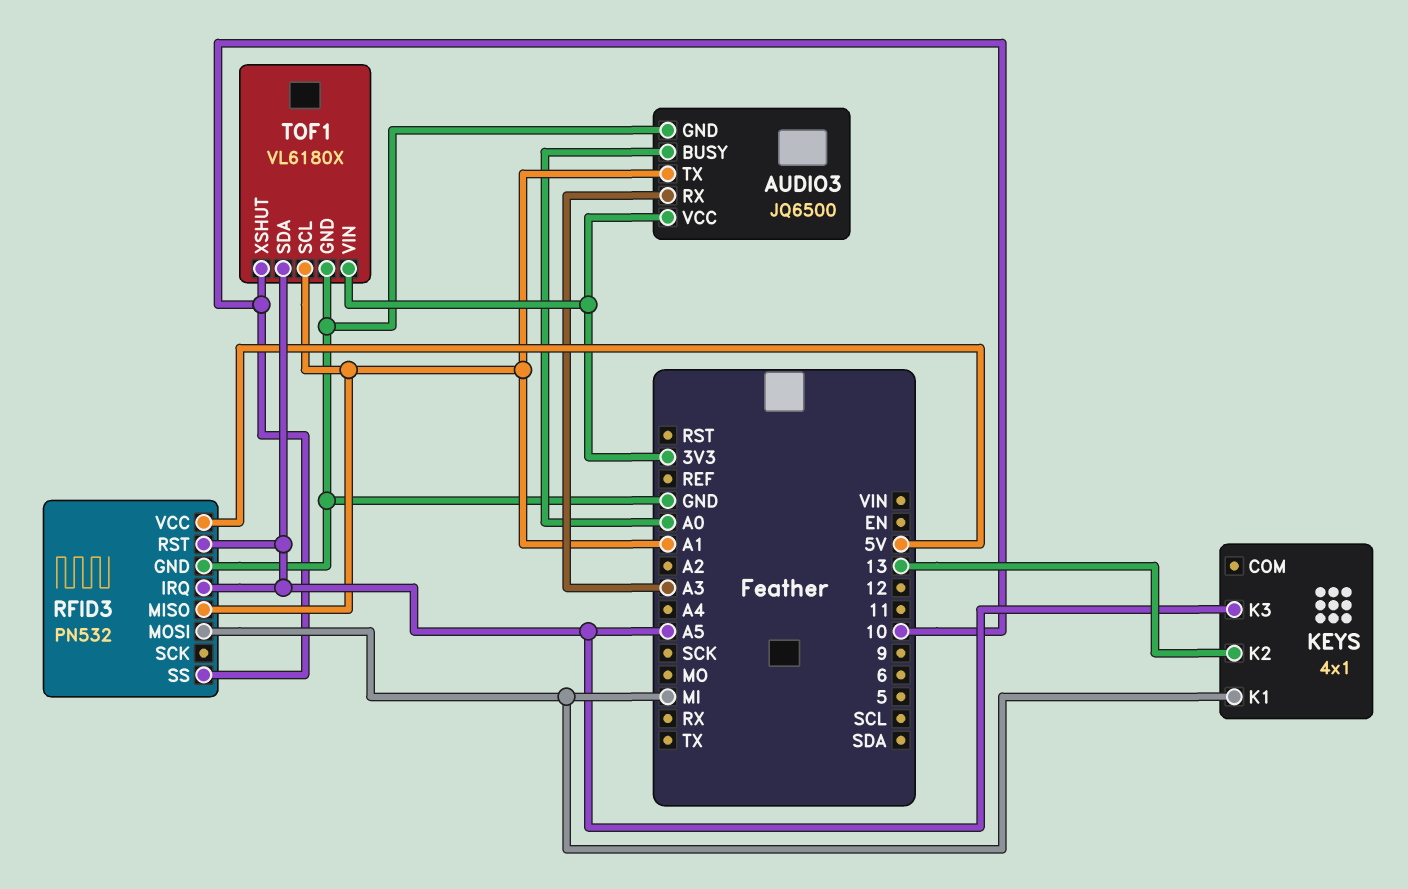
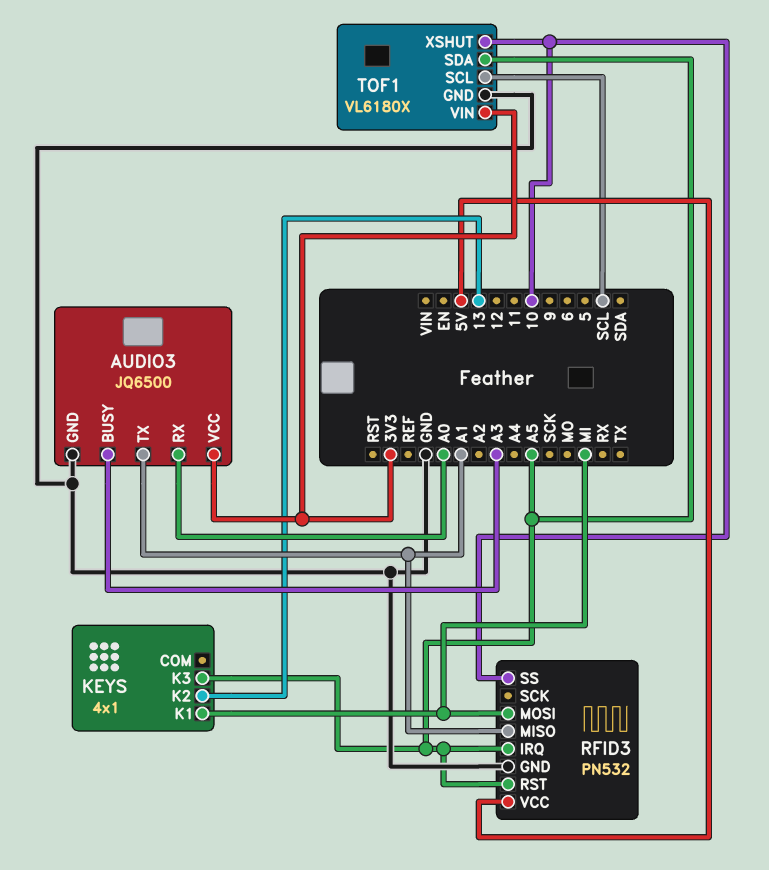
AUDIO3 pin BUSY: A0 -> A3
AUDIO3 pin RX: A3 -> A0
TOF1 pin SCL: A1 -> SCL

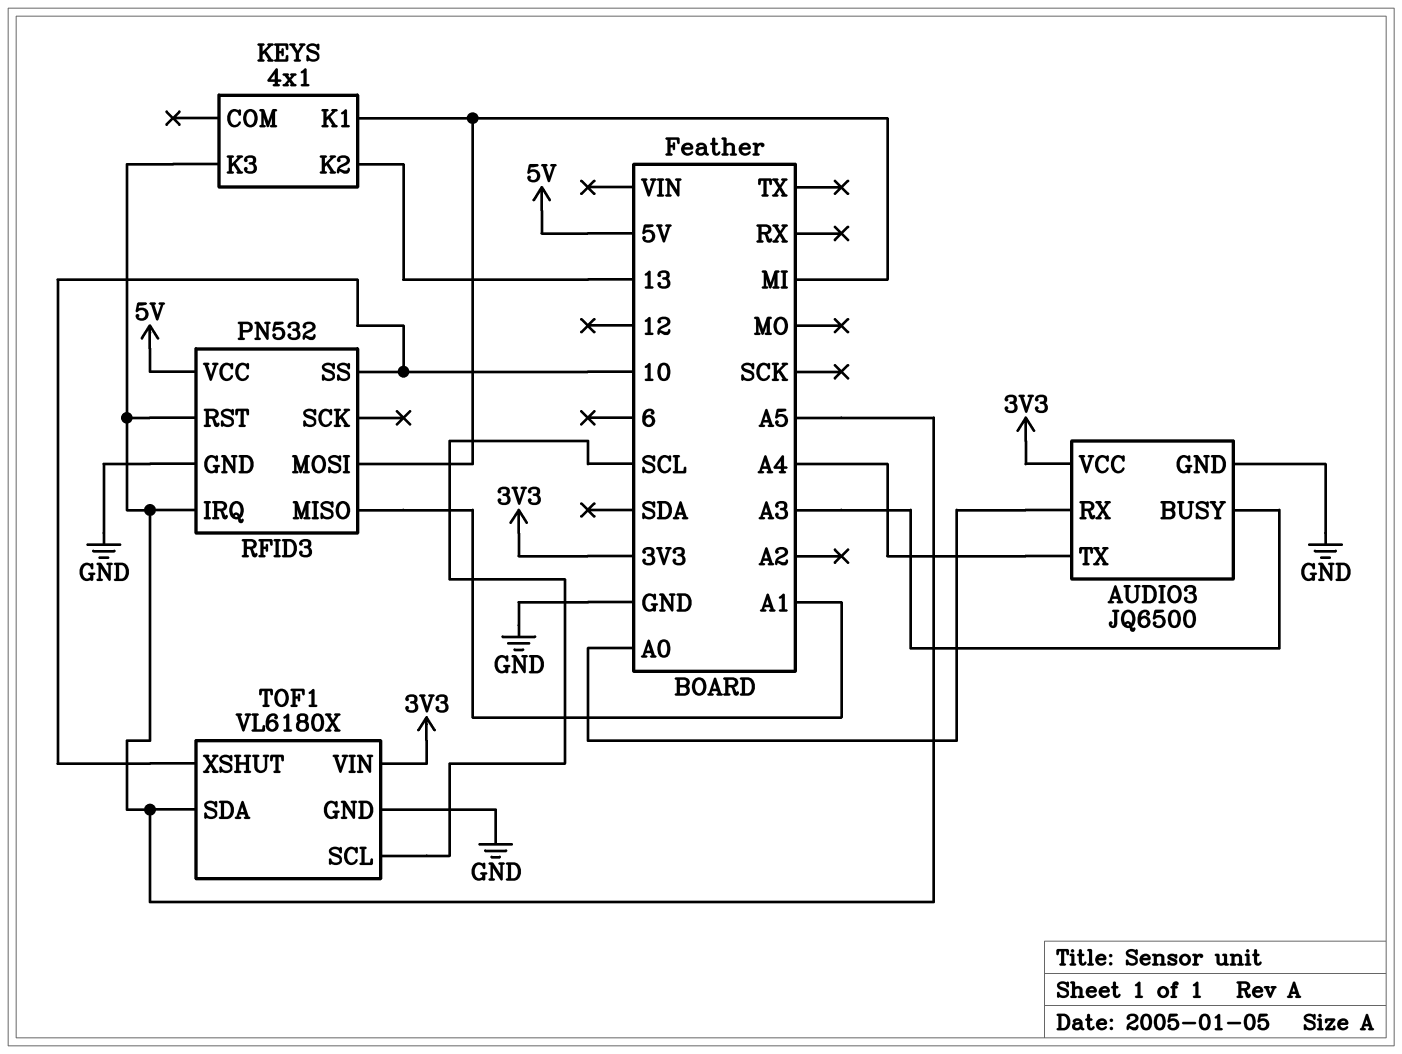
AUDIO3 pin TX: A1 -> A4

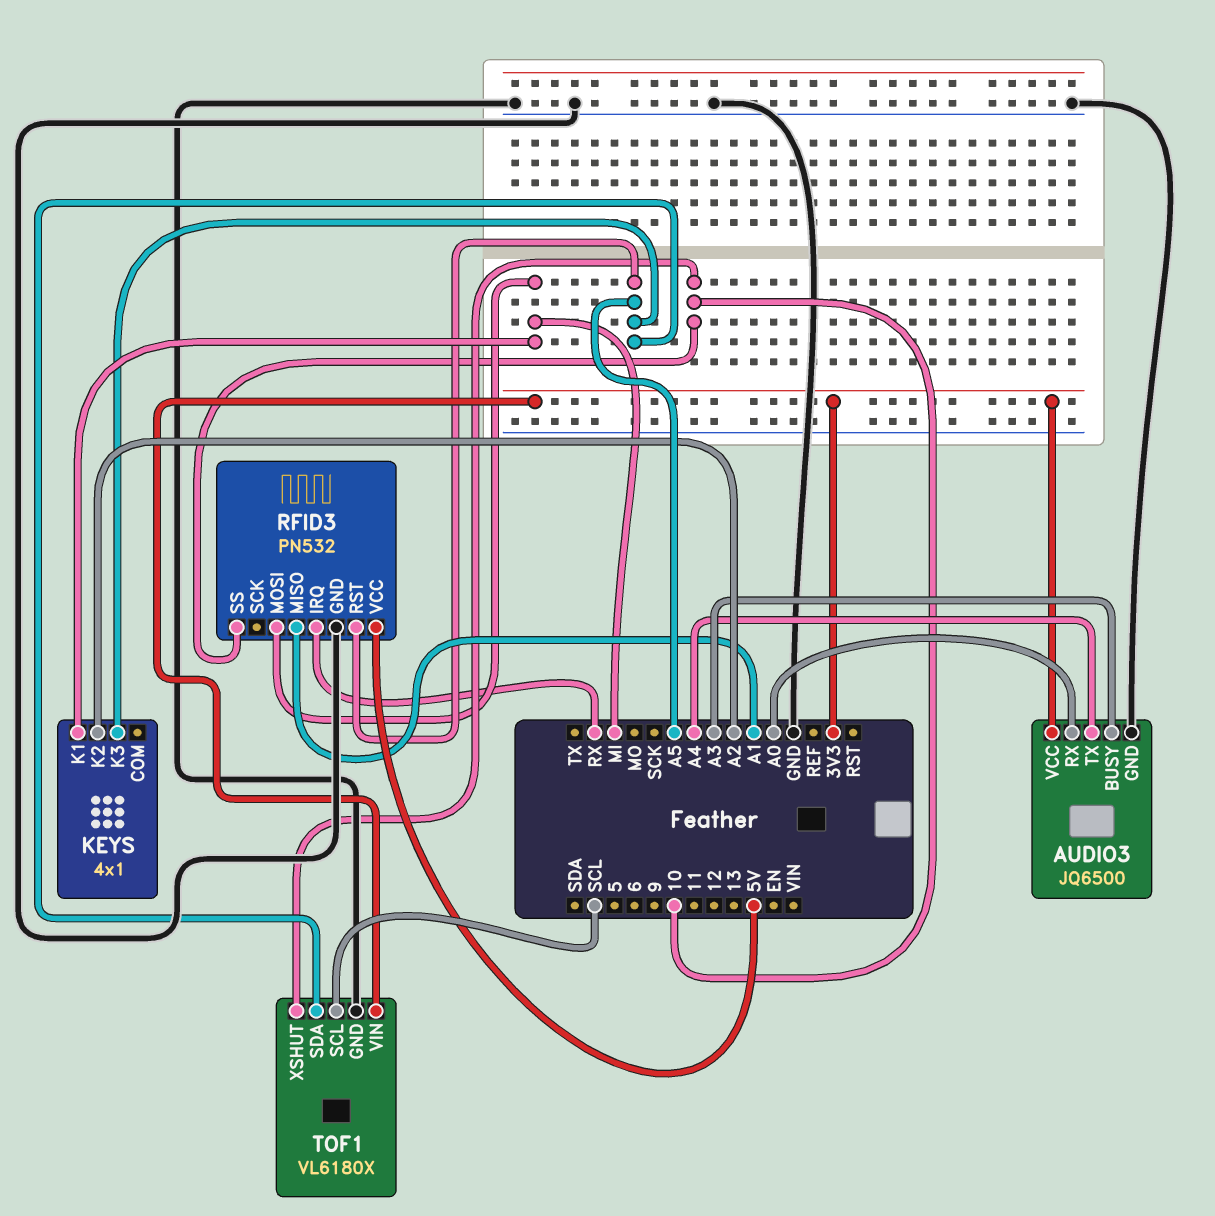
KEYS pin K2: 13 -> A2
RFID3 pin IRQ: A5 -> RX

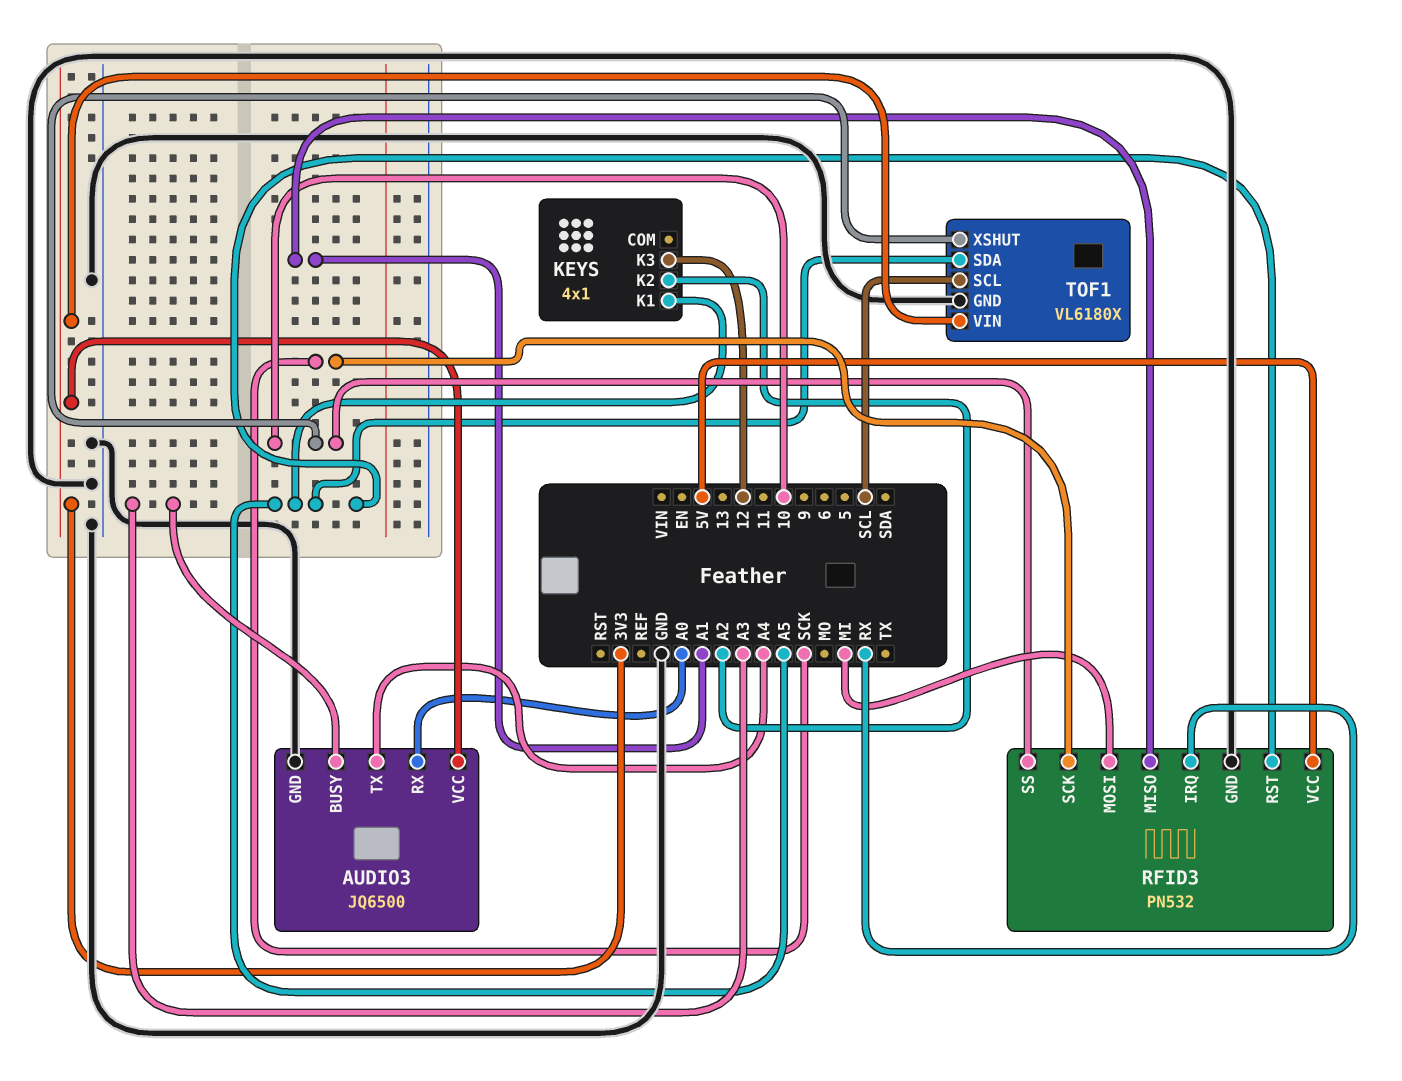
KEYS pin K1: MI -> A5
KEYS pin K3: A5 -> 12
RFID3 pin SCK: none -> SCK

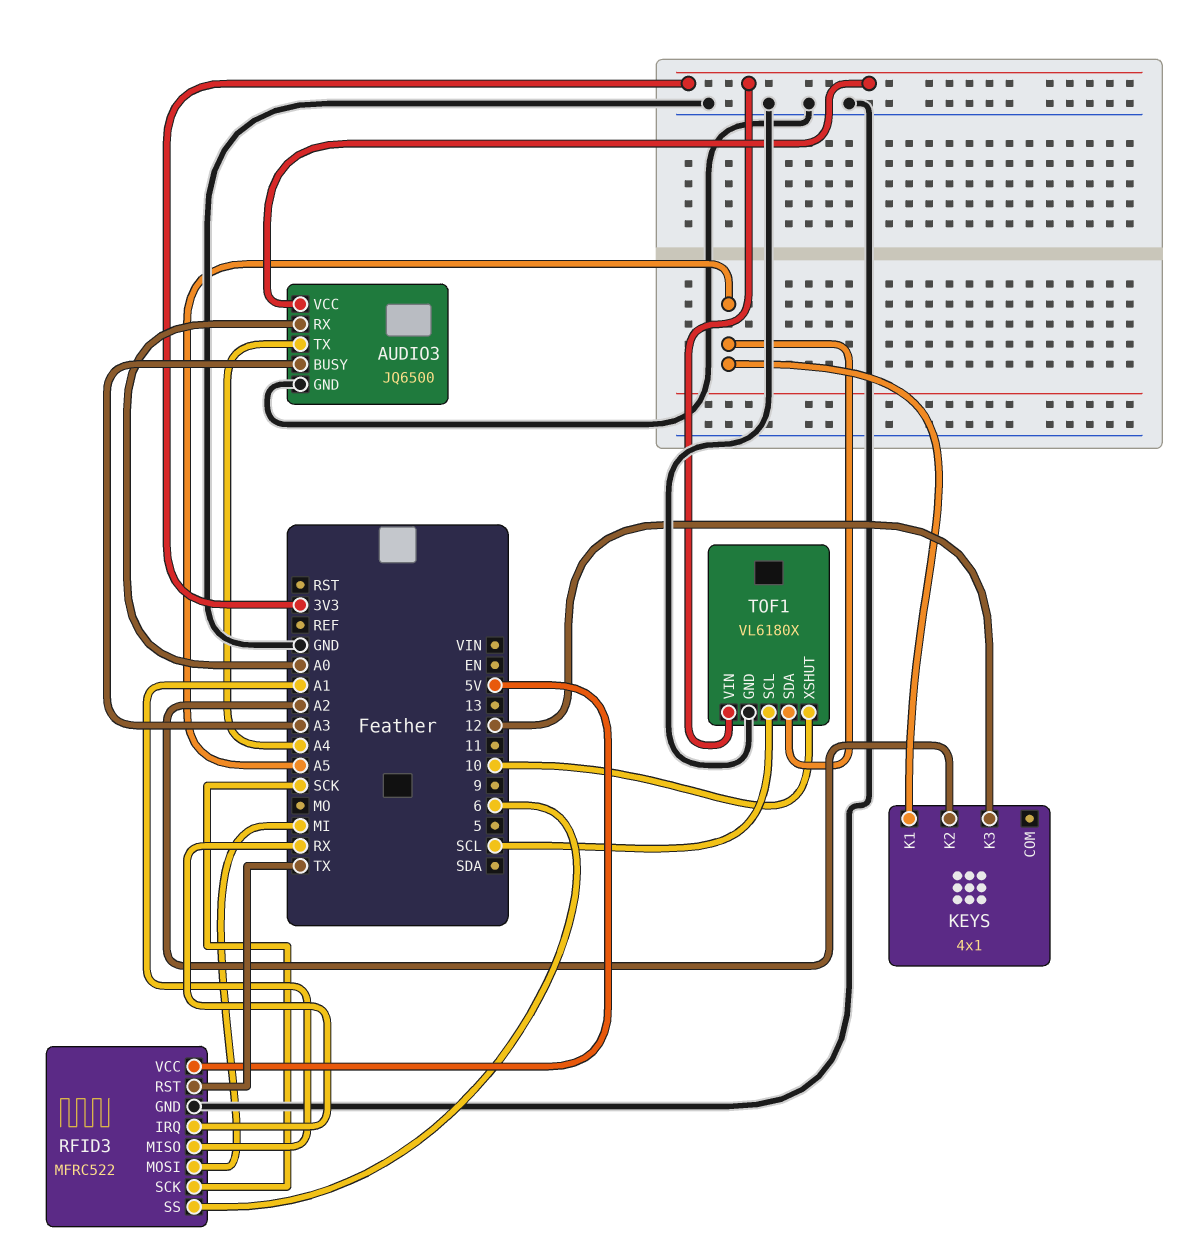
RFID3: PN532 -> MFRC522
RFID3 pin RST: A5 -> TX
RFID3 pin SS: 10 -> 6

